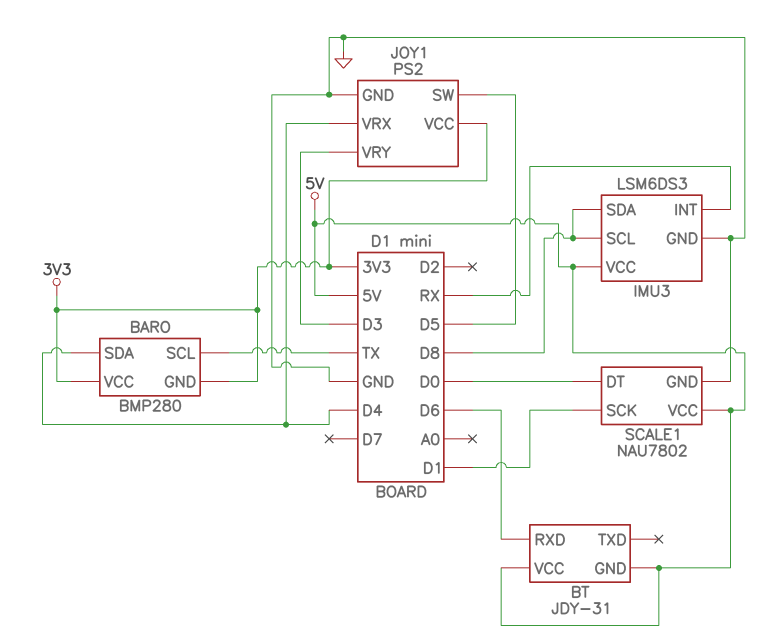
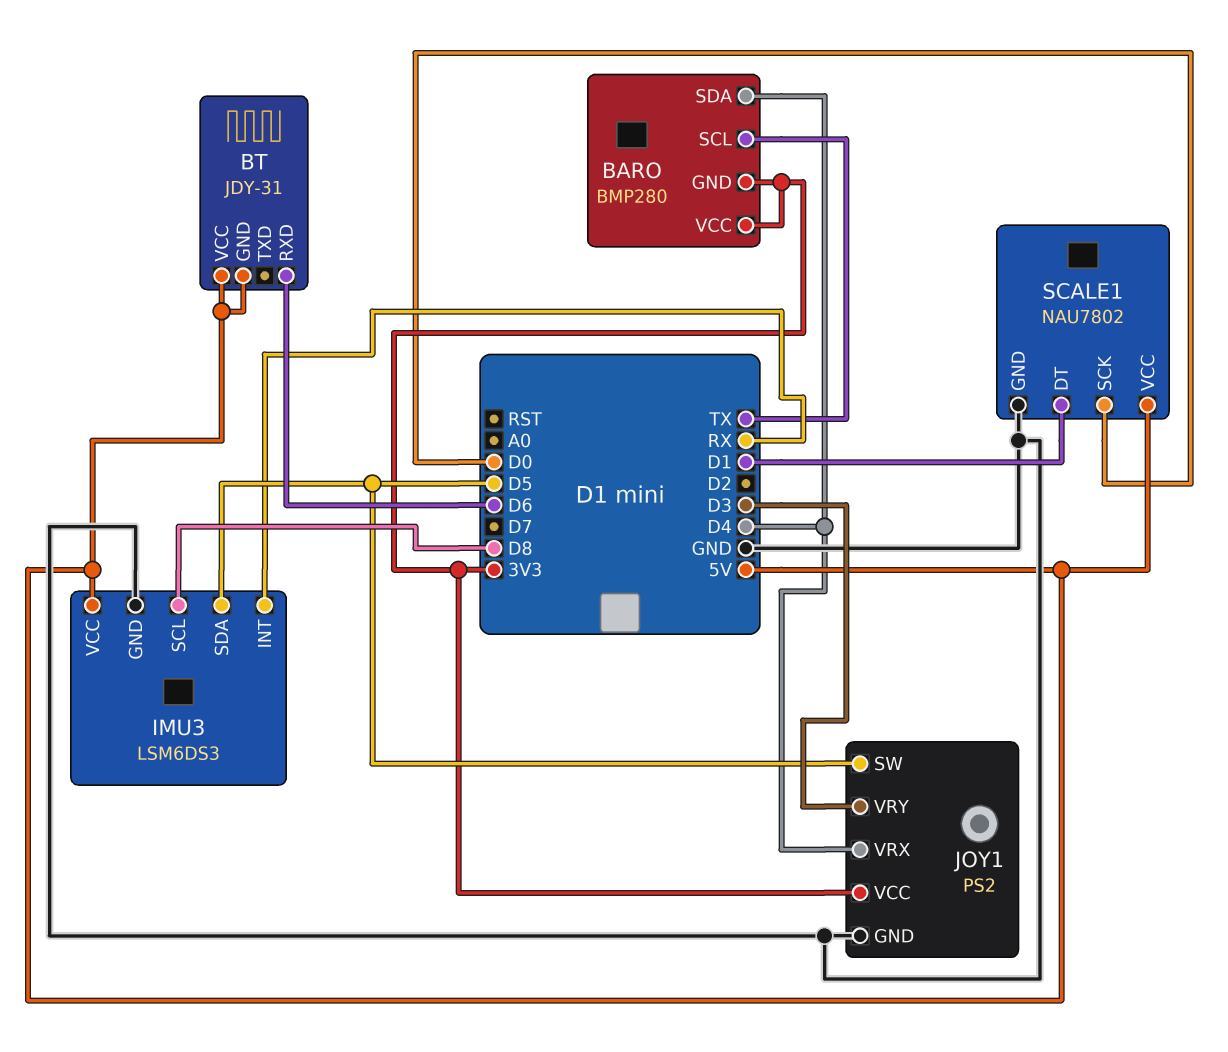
IMU3 pin SDA: D8 -> D5
SCALE1 pin DT: D0 -> D1
SCALE1 pin SCK: D1 -> D0

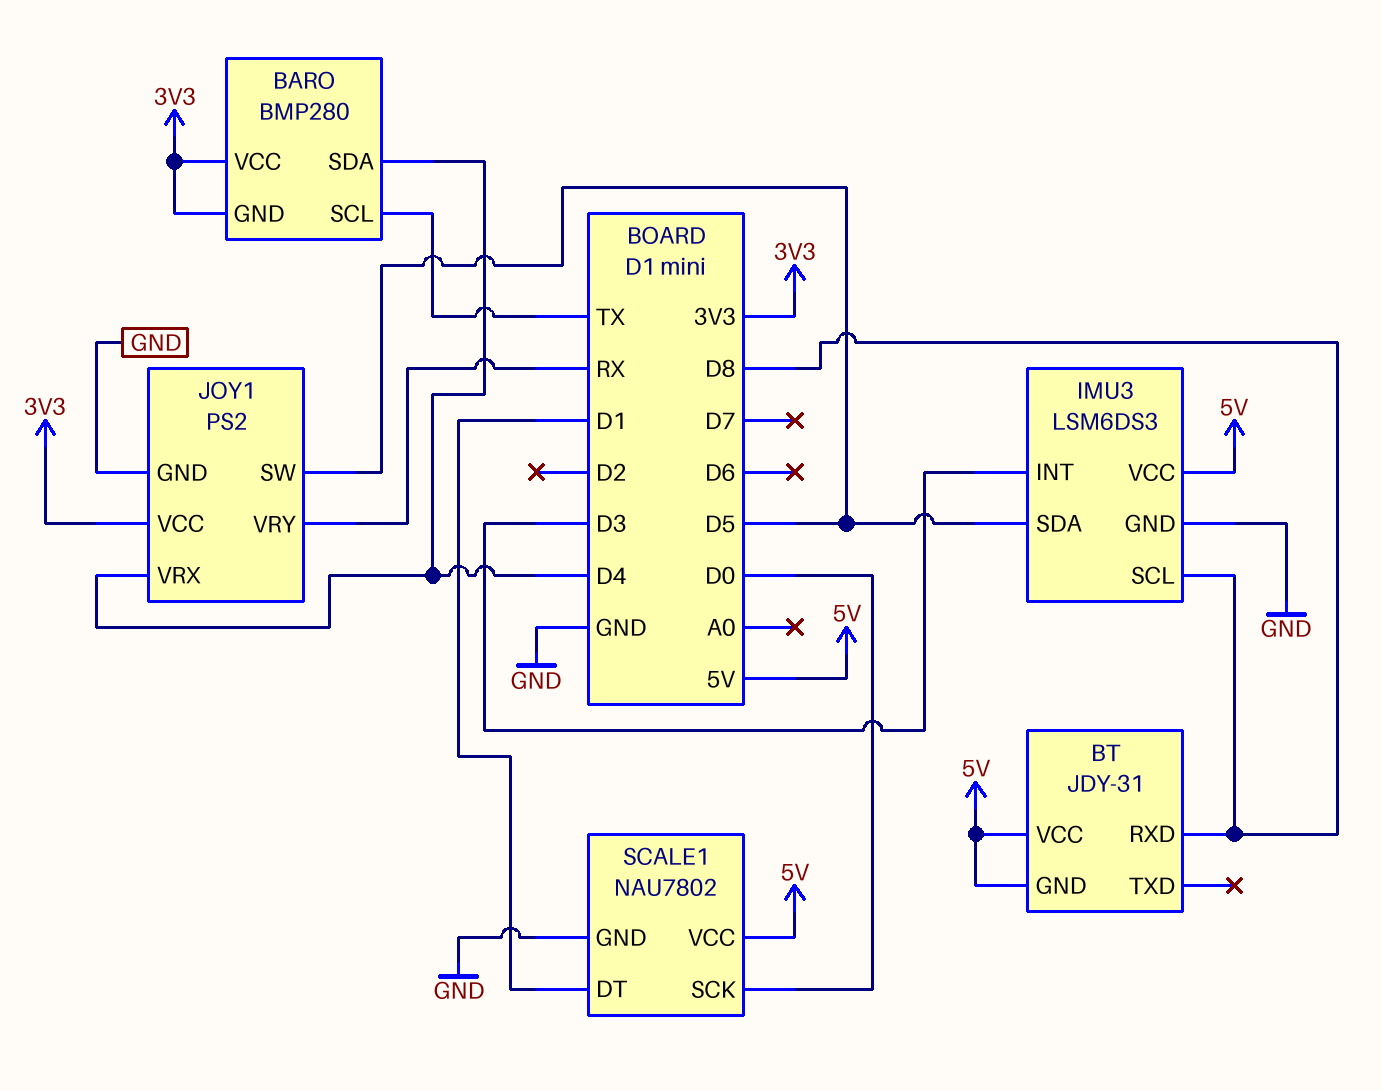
BT pin RXD: D6 -> D8
IMU3 pin INT: RX -> D3
JOY1 pin VRY: D3 -> RX

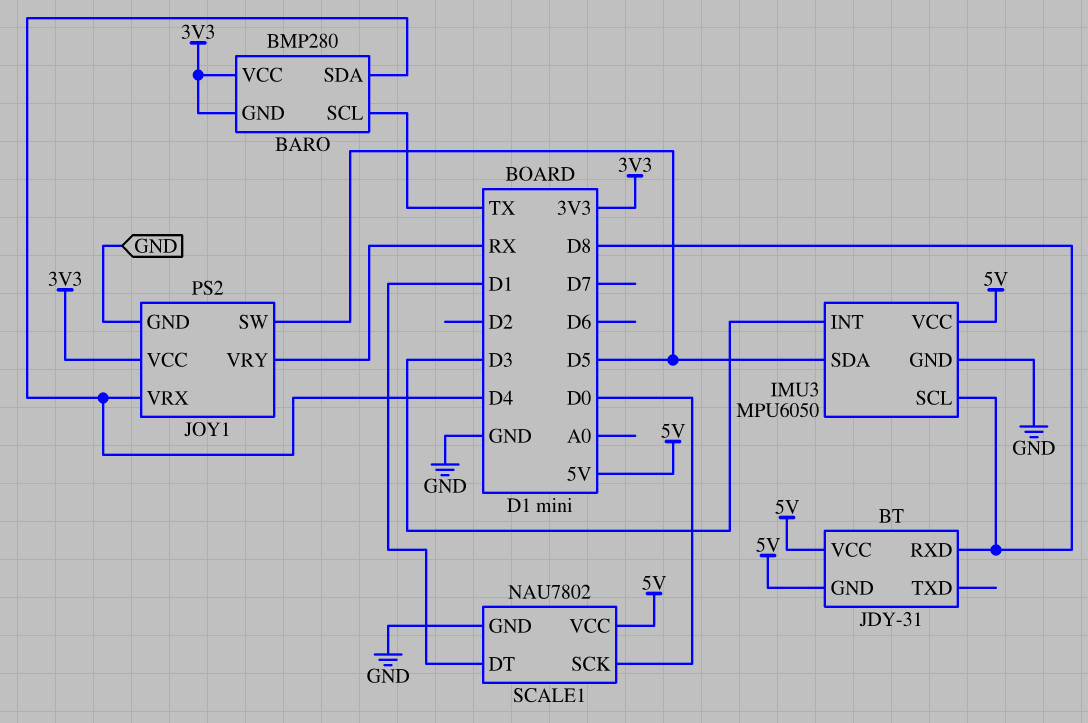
IMU3: LSM6DS3 -> MPU6050

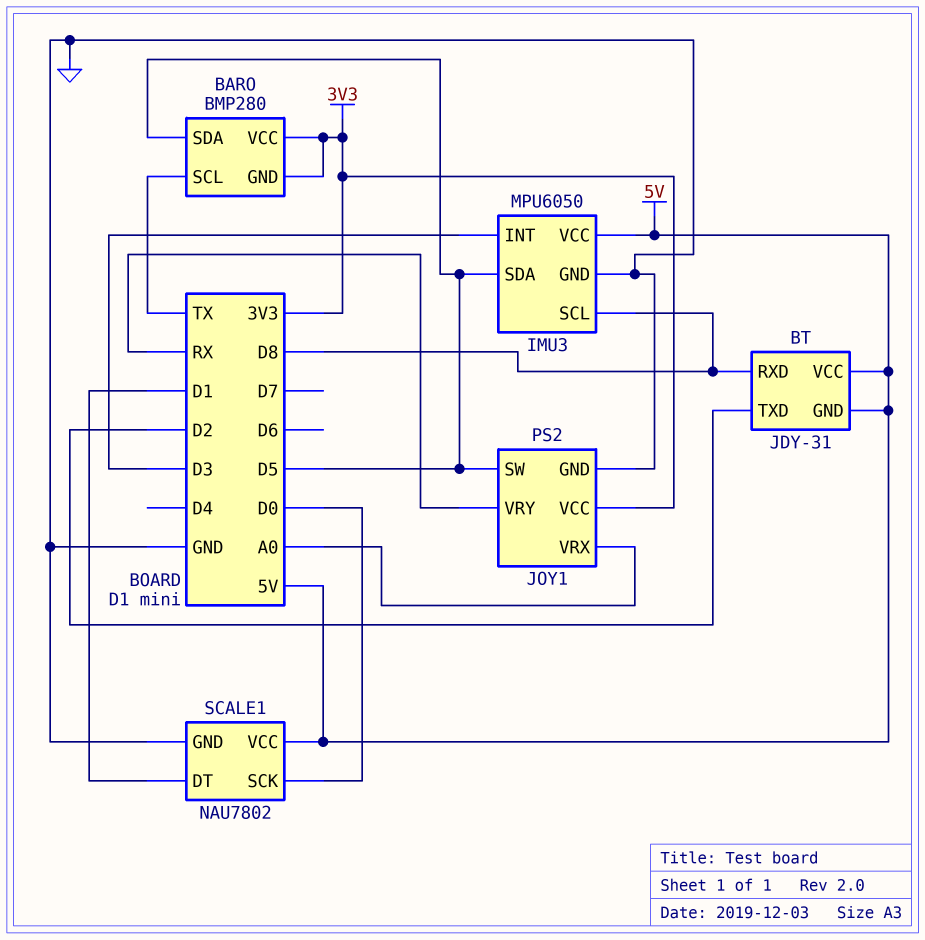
BARO pin SDA: D4 -> D5
BT pin TXD: none -> D2
JOY1 pin VRX: D4 -> A0

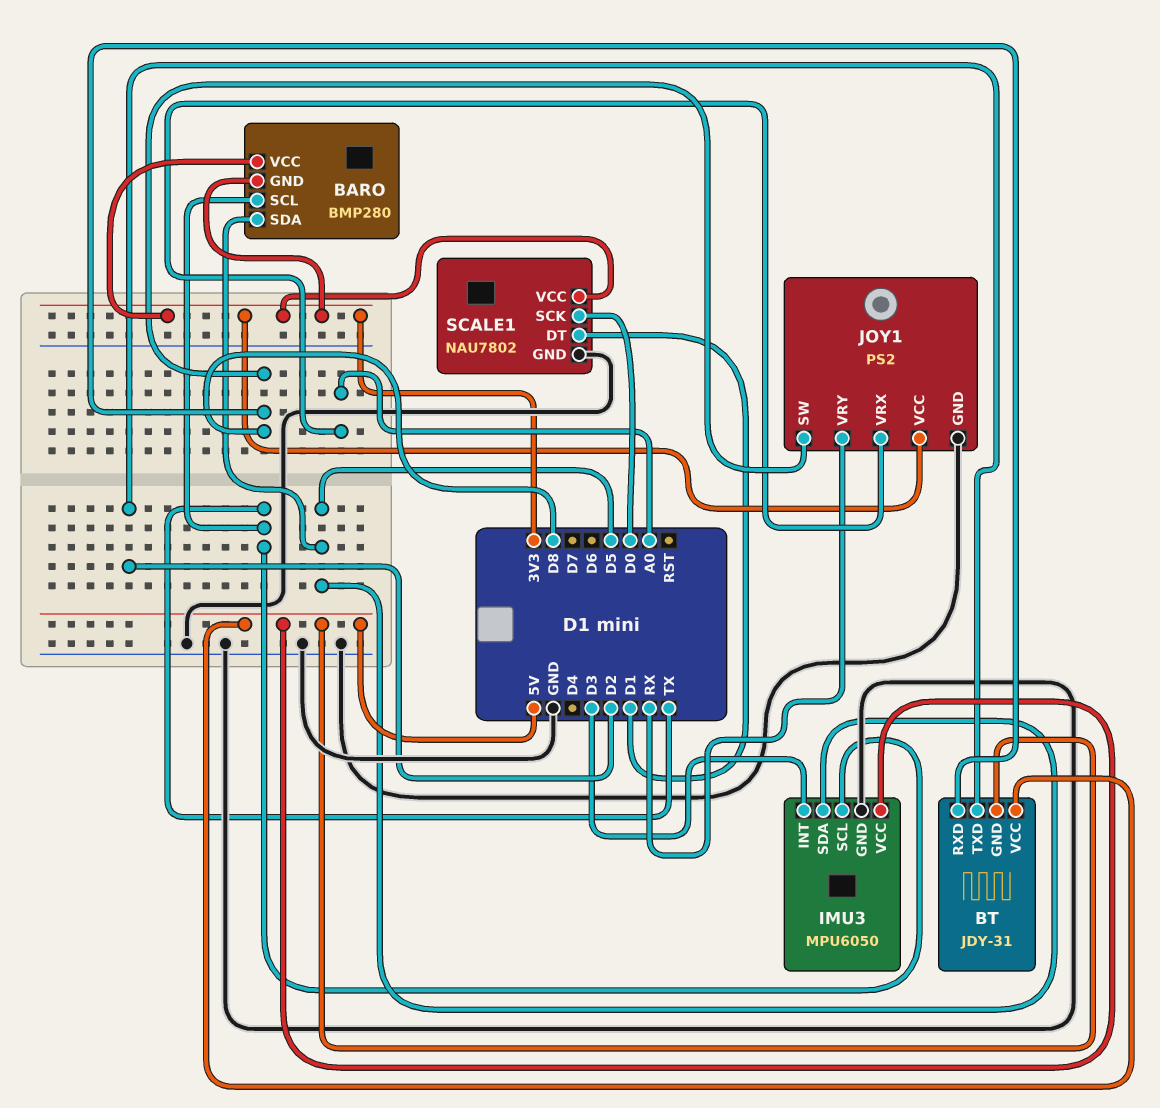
IMU3 pin SCL: D8 -> TX
JOY1 pin SW: D5 -> D8
SCALE1 pin VCC: 5V -> 3V3

